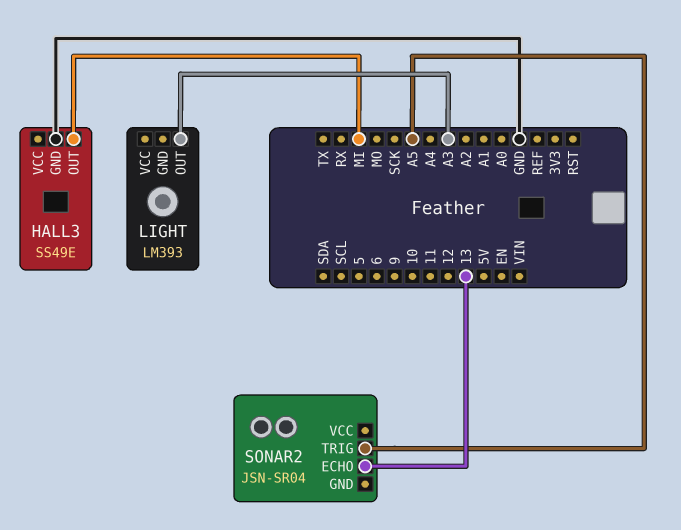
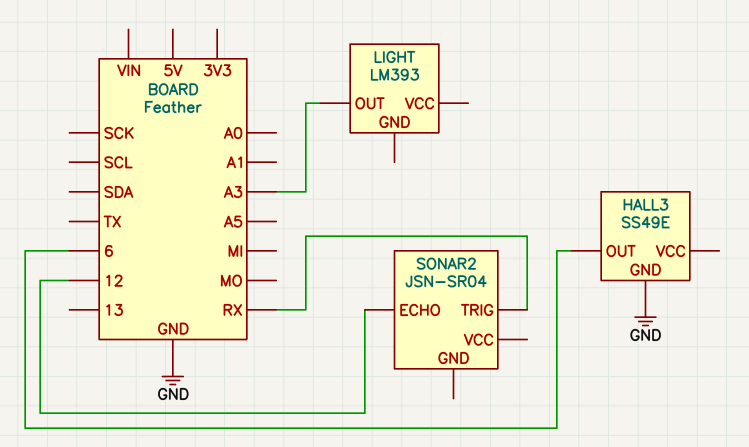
HALL3 pin OUT: MI -> 6
SONAR2 pin ECHO: 13 -> 12
SONAR2 pin TRIG: A5 -> RX

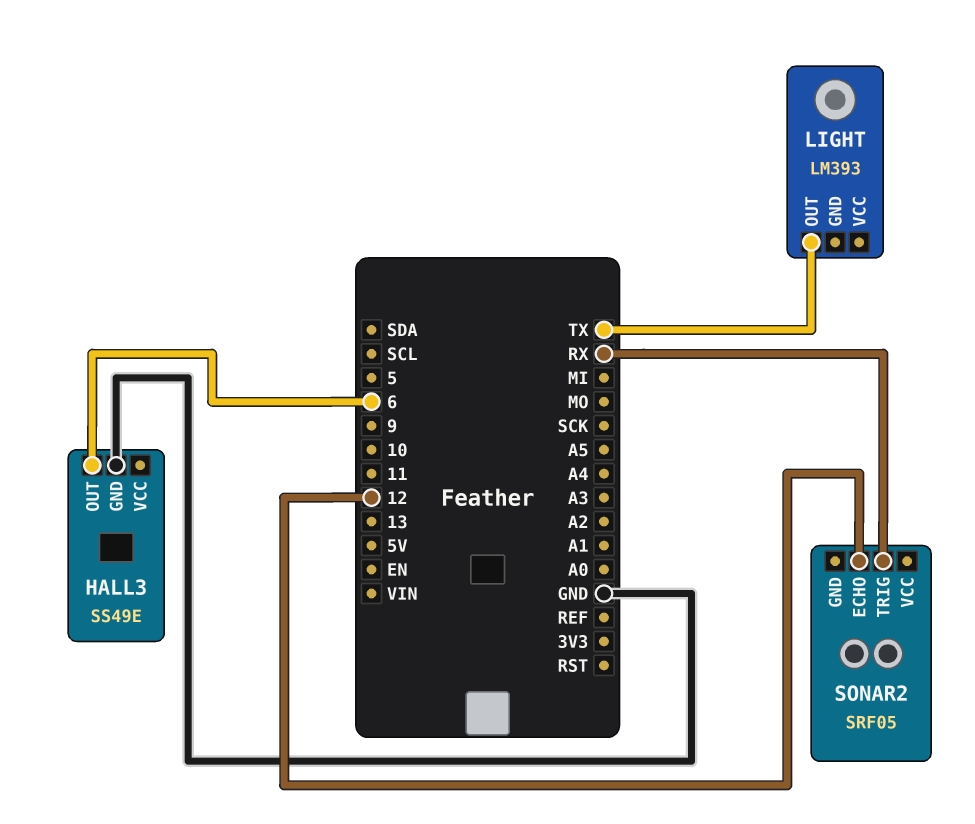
LIGHT pin OUT: A3 -> TX
SONAR2: JSN-SR04 -> SRF05

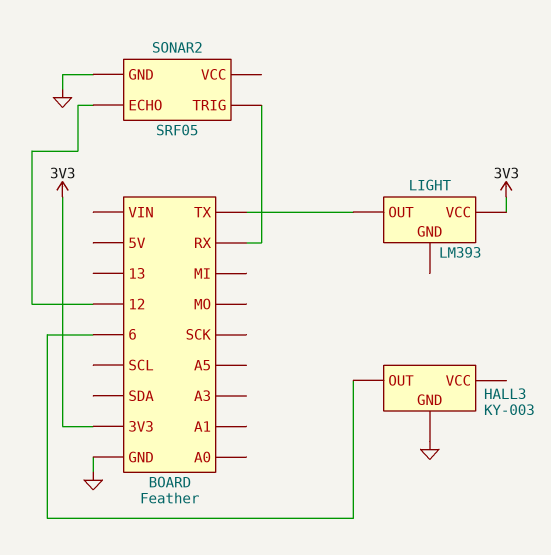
HALL3: SS49E -> KY-003
LIGHT pin VCC: none -> 3V3
SONAR2 pin GND: none -> GND

